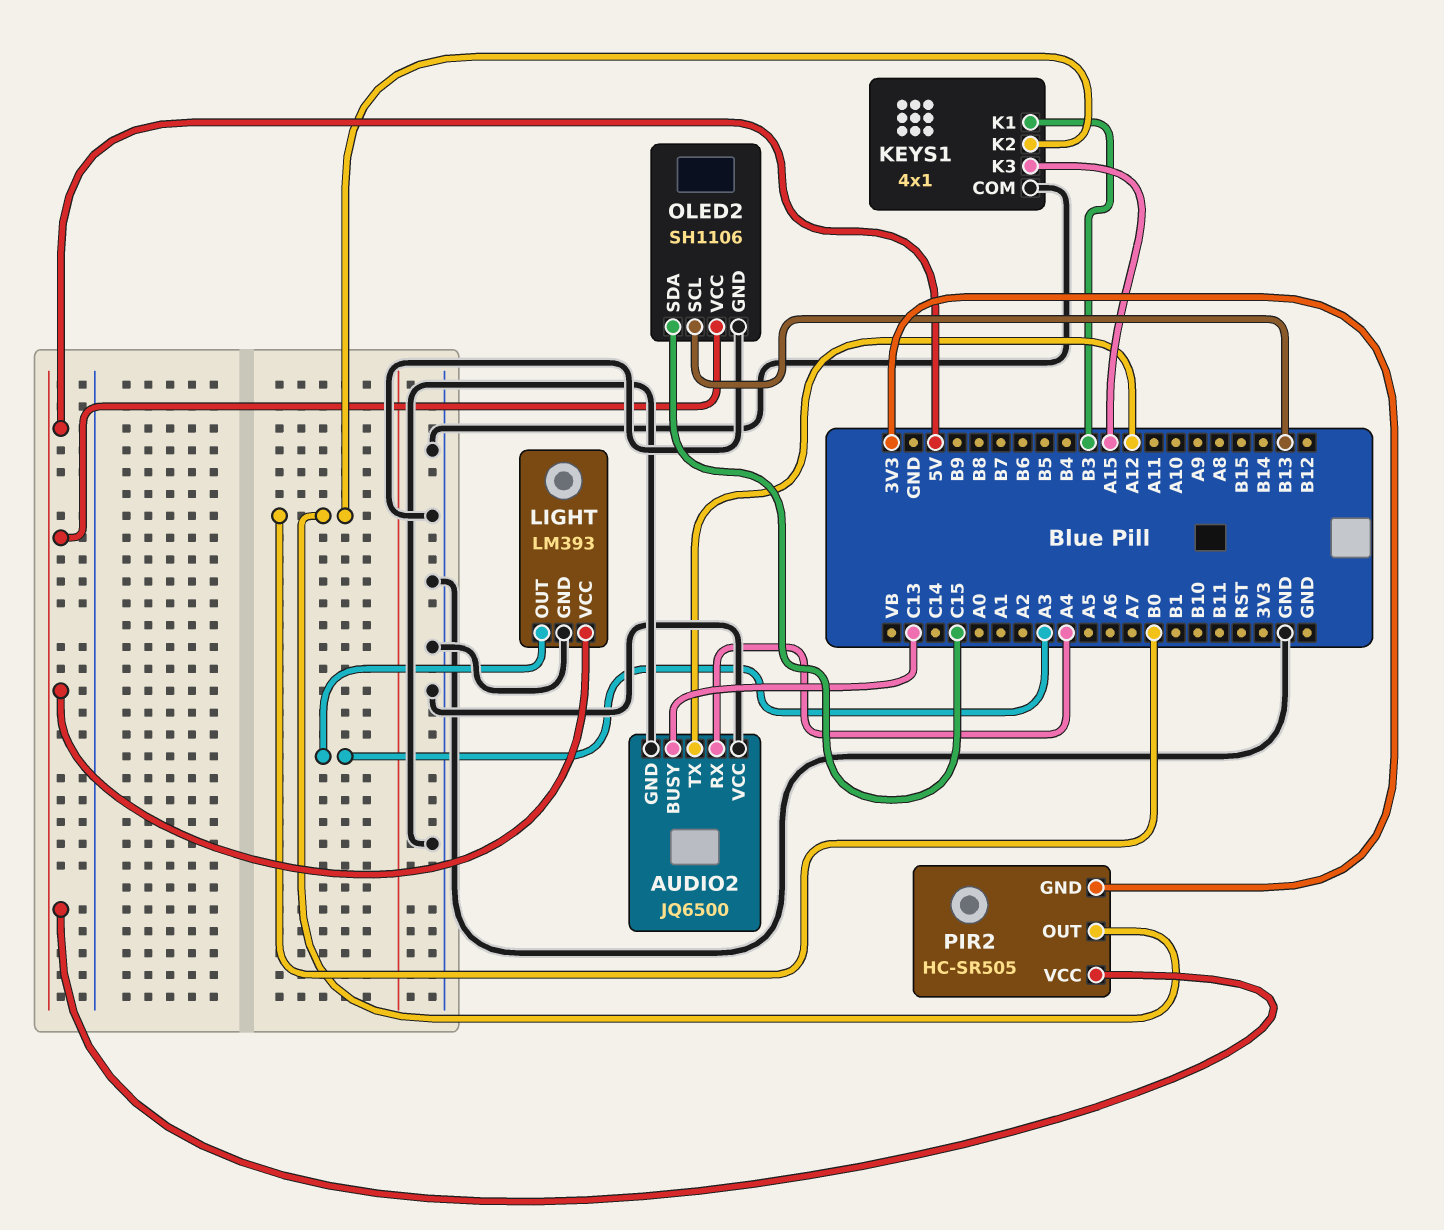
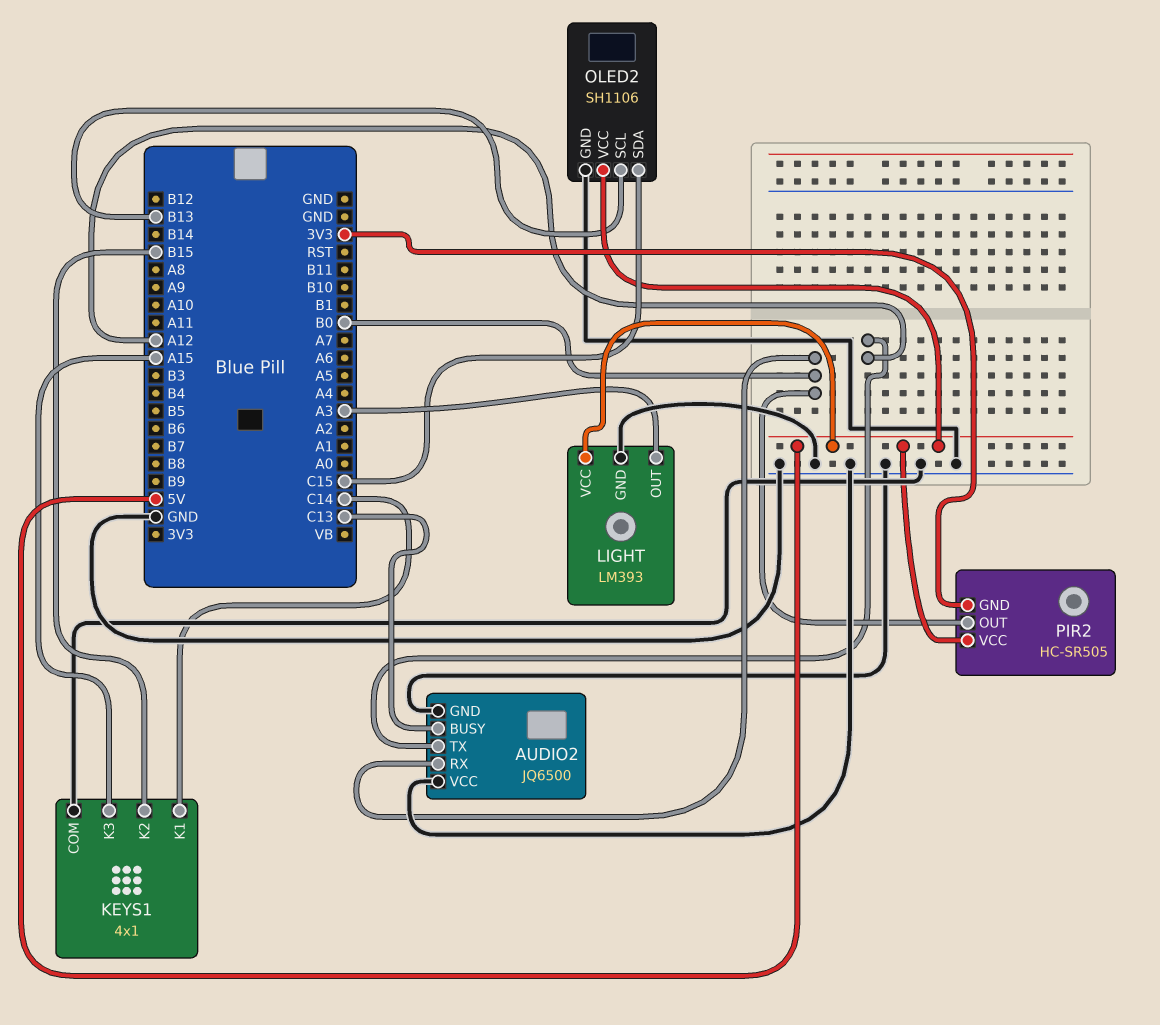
AUDIO2 pin RX: A4 -> B0
KEYS1 pin K1: B3 -> C14
KEYS1 pin K2: B0 -> B15

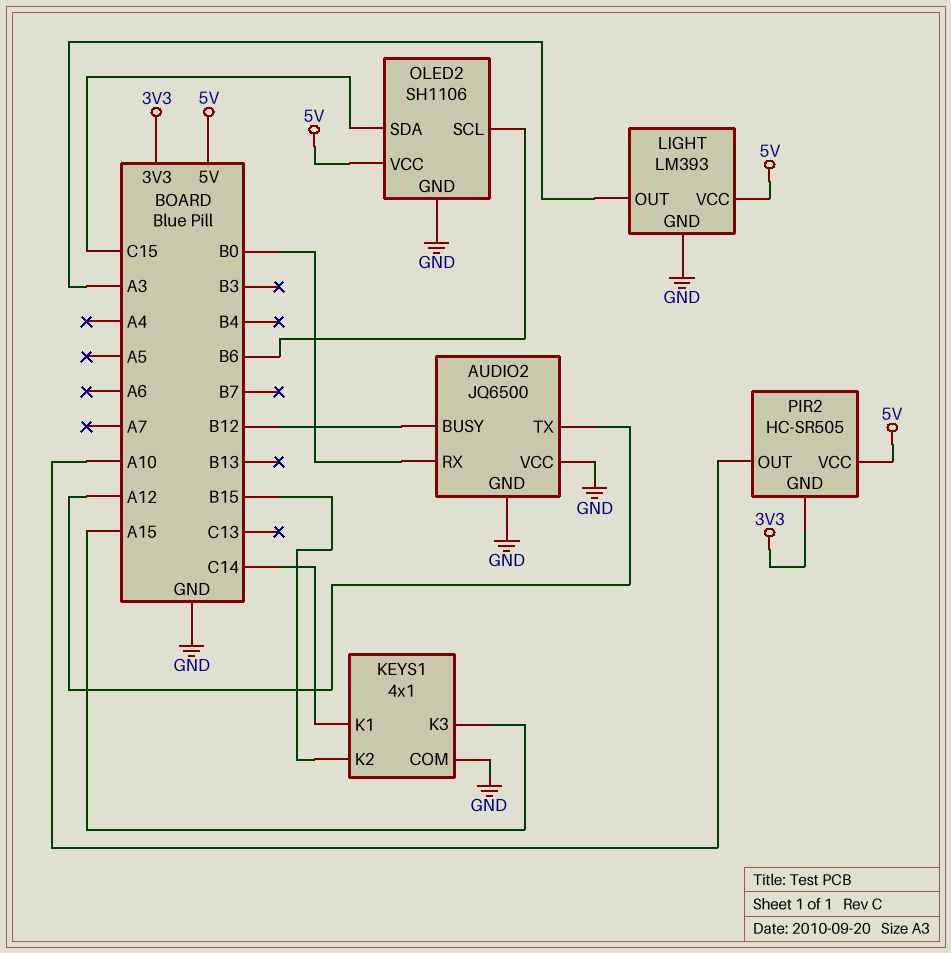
AUDIO2 pin BUSY: C13 -> B12
OLED2 pin SCL: B13 -> B6
PIR2 pin OUT: B0 -> A10

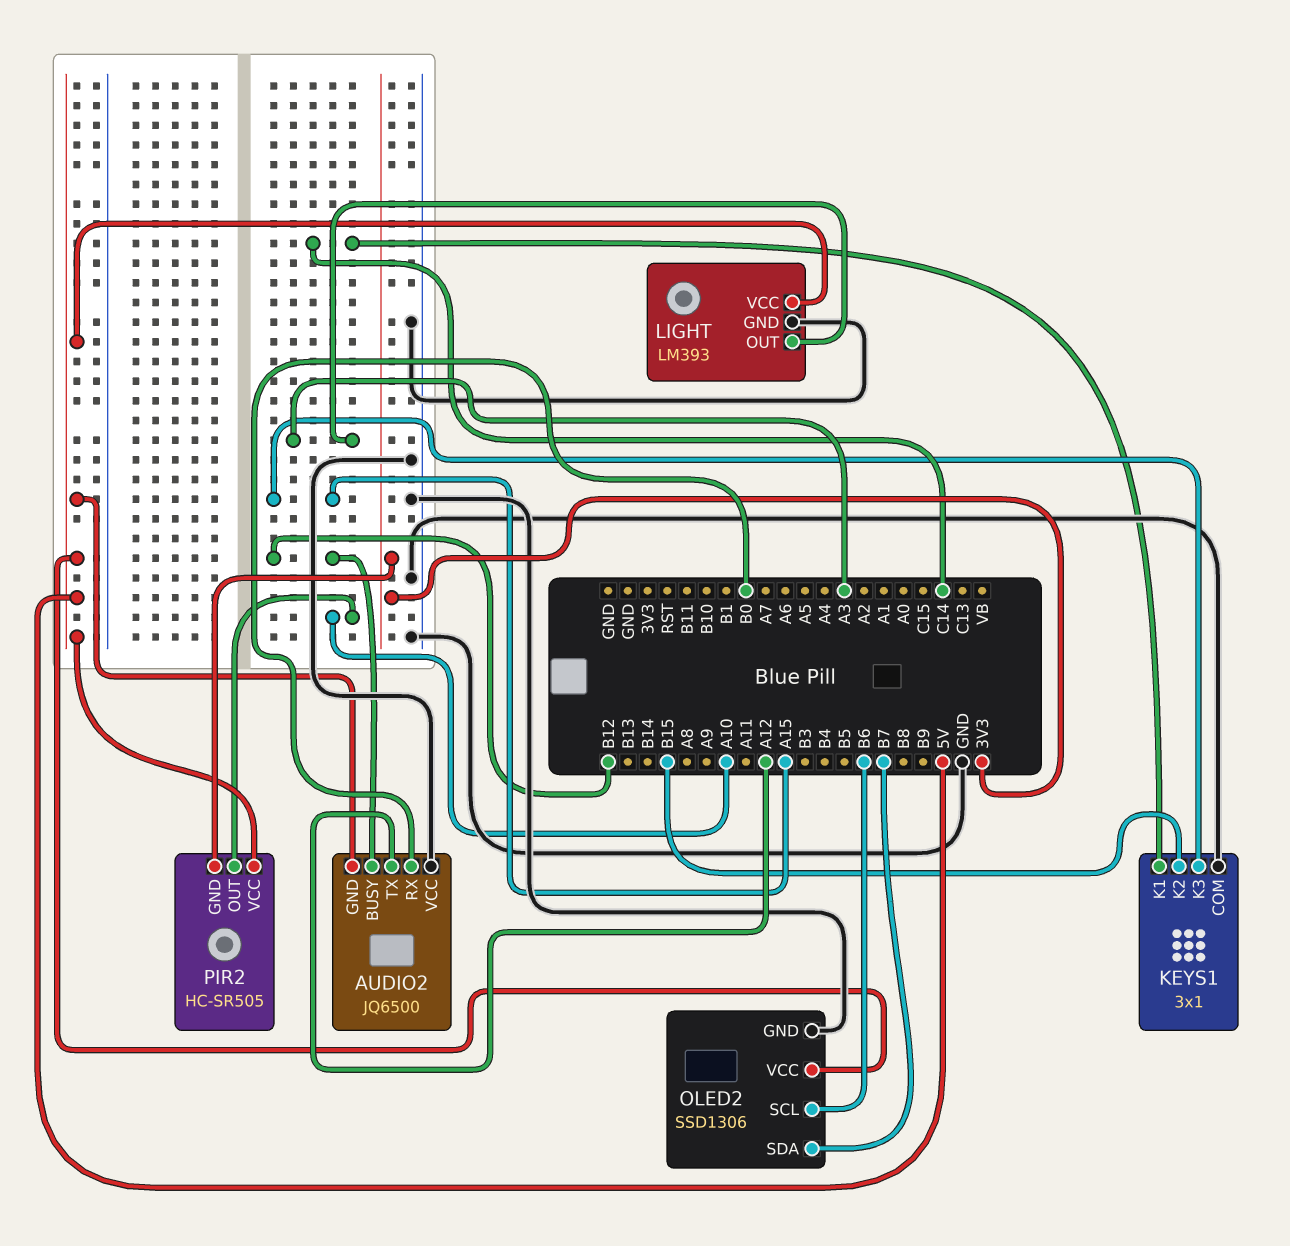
AUDIO2 pin GND: GND -> 5V
KEYS1: 4x1 -> 3x1
OLED2: SH1106 -> SSD1306
OLED2 pin SDA: C15 -> B7

